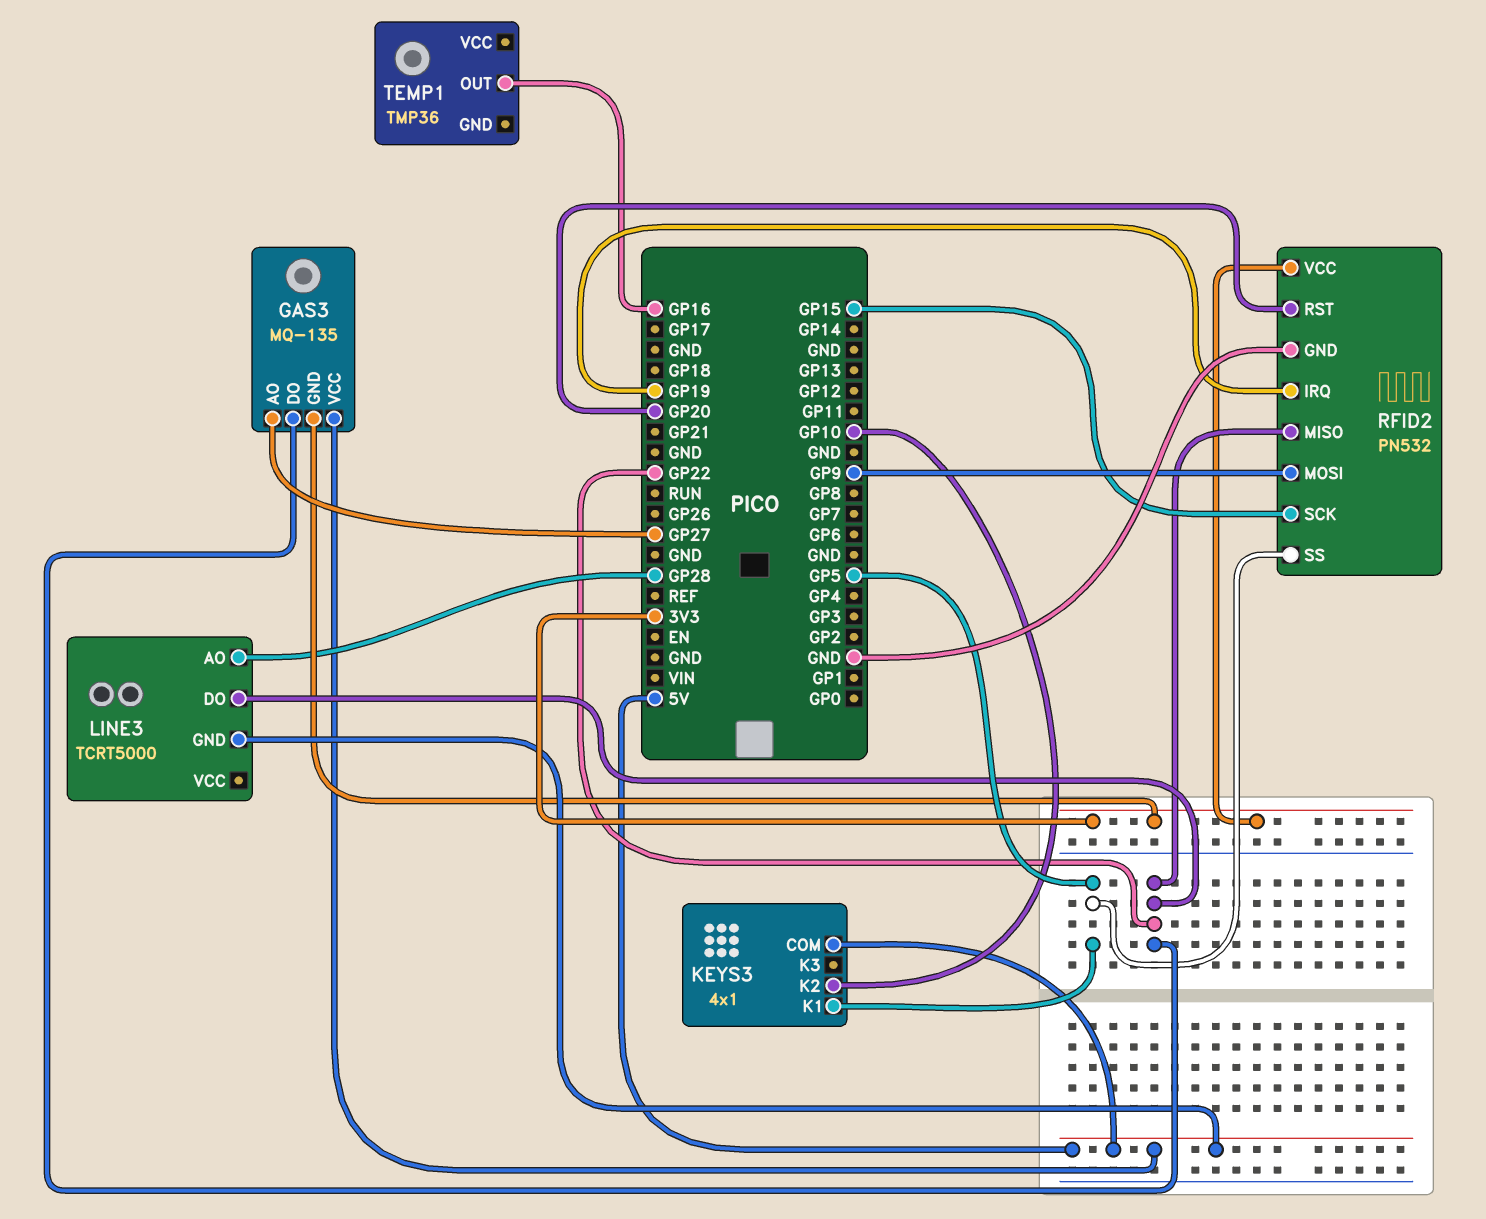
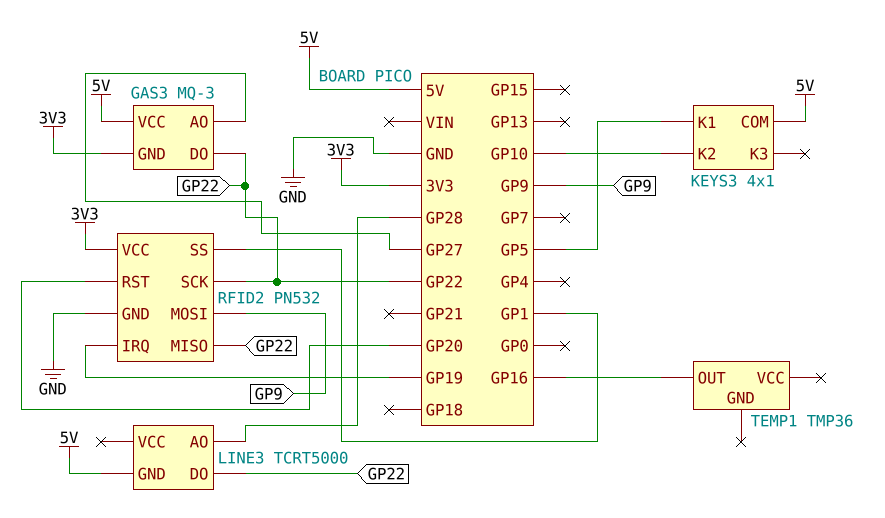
GAS3: MQ-135 -> MQ-3
RFID2 pin SCK: GP15 -> GP22
RFID2 pin SS: GP5 -> GP1

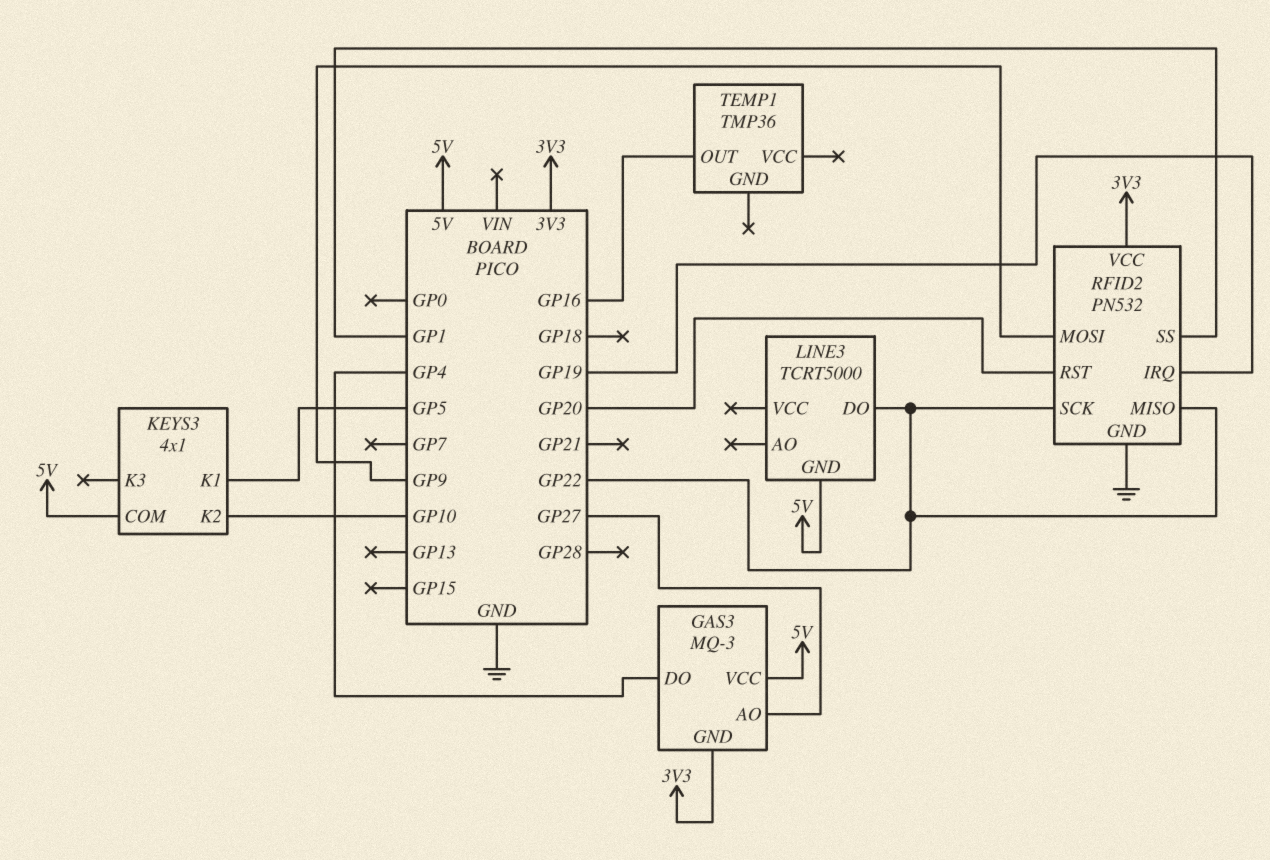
GAS3 pin DO: GP22 -> GP4
LINE3 pin AO: GP28 -> none

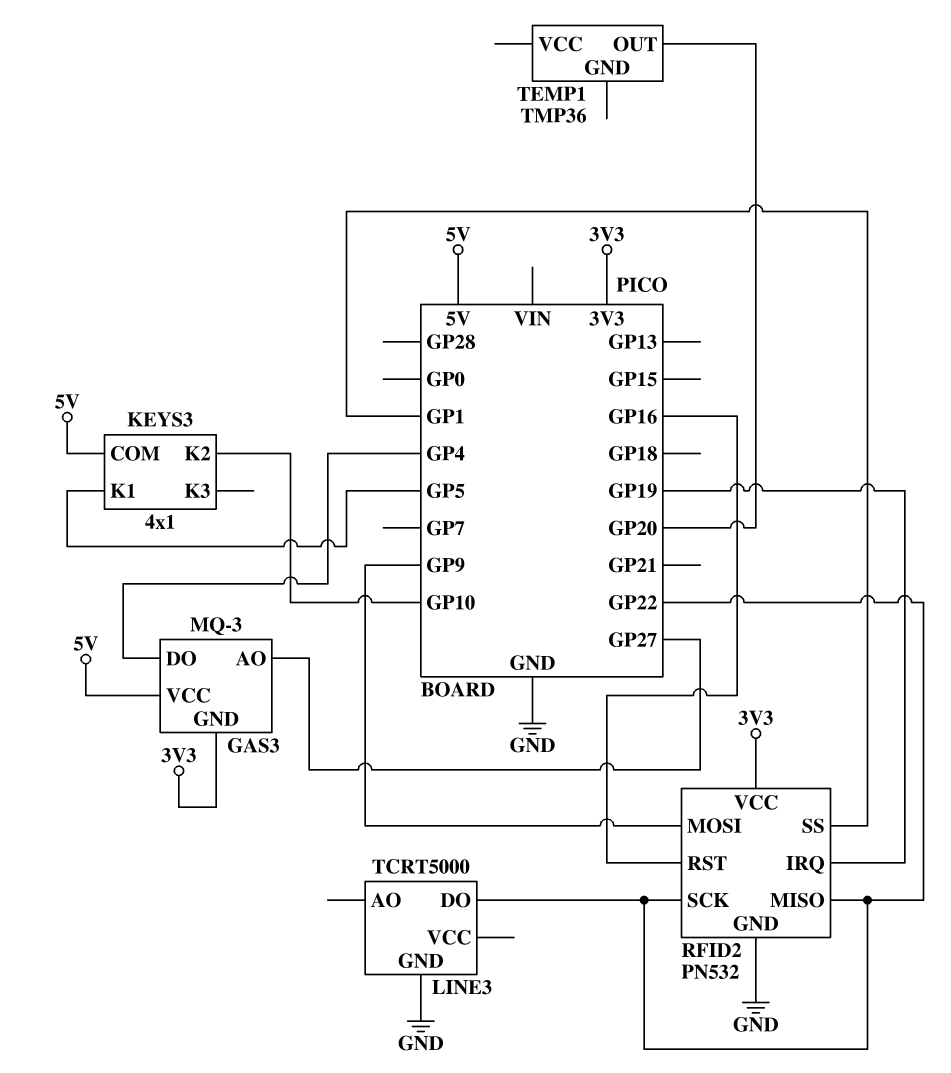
LINE3 pin GND: 5V -> GND
RFID2 pin RST: GP20 -> GP16
TEMP1 pin OUT: GP16 -> GP20

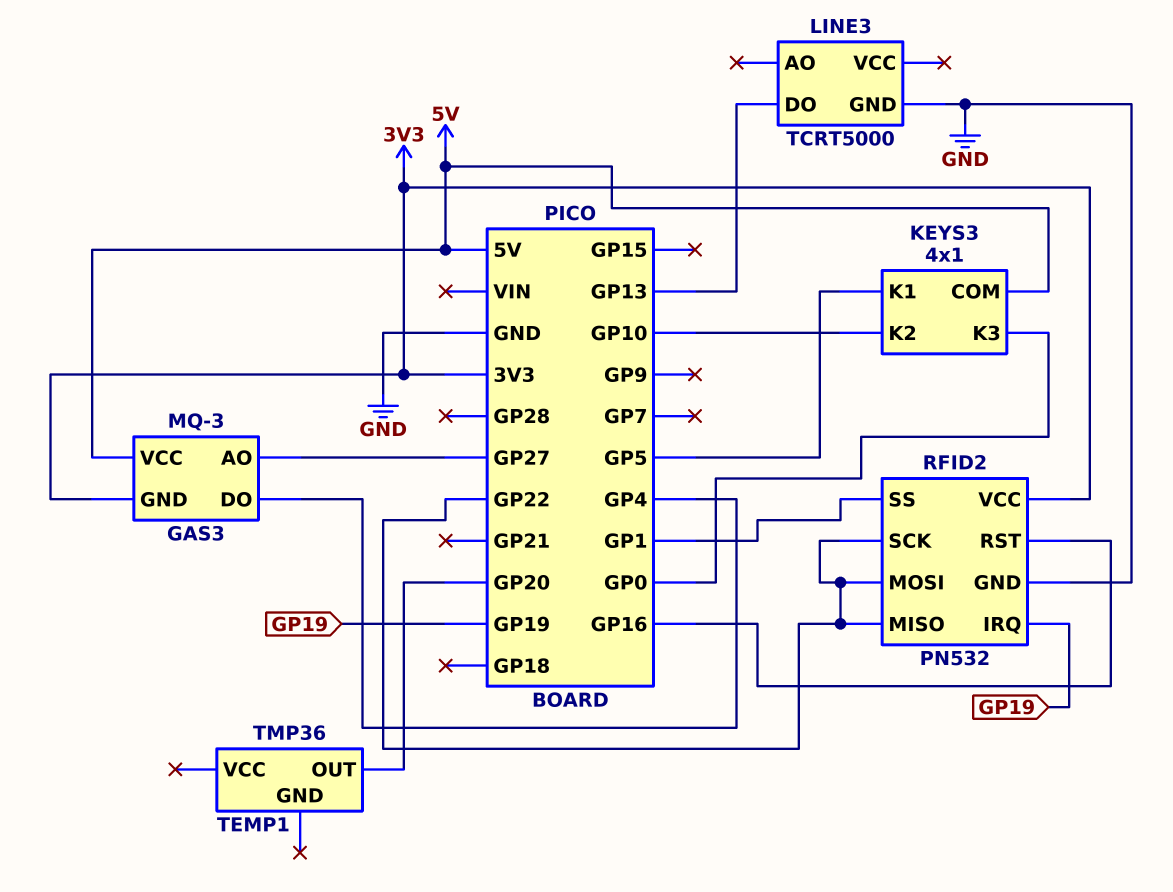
KEYS3 pin K3: none -> GP0
LINE3 pin DO: GP22 -> GP13
RFID2 pin MOSI: GP9 -> GP22

